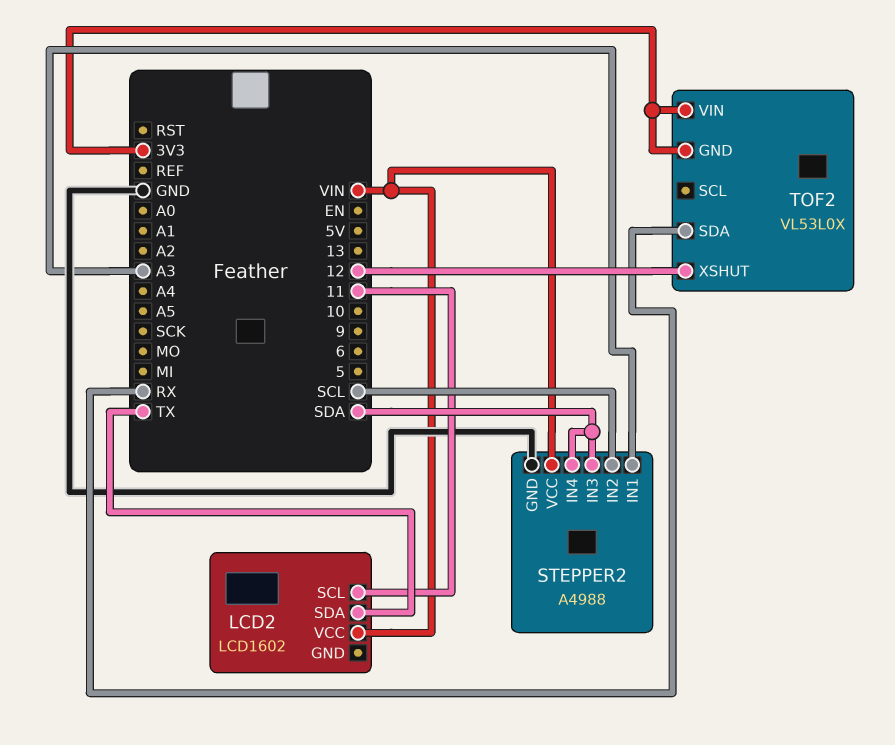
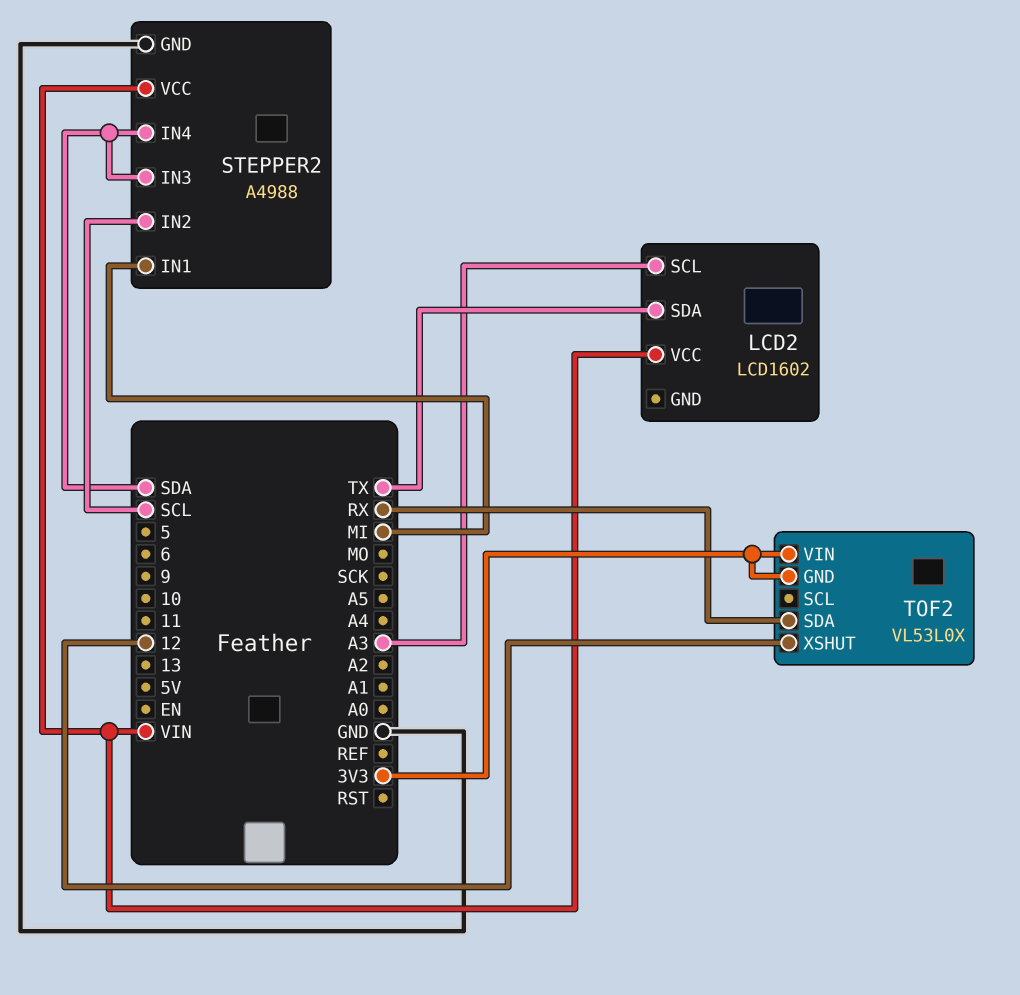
LCD2 pin SCL: 11 -> A3
STEPPER2 pin IN1: A3 -> MI

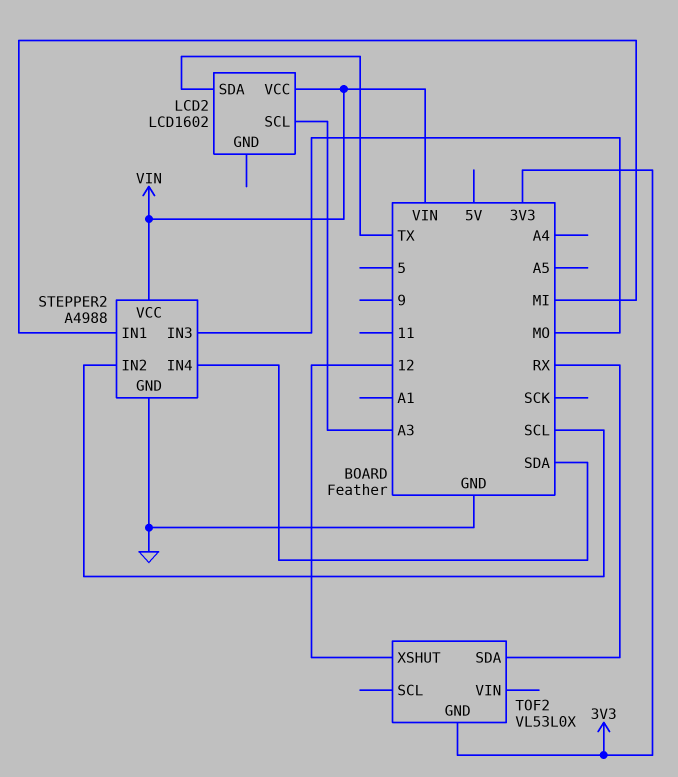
STEPPER2 pin IN3: SDA -> MO
TOF2 pin VIN: 3V3 -> none

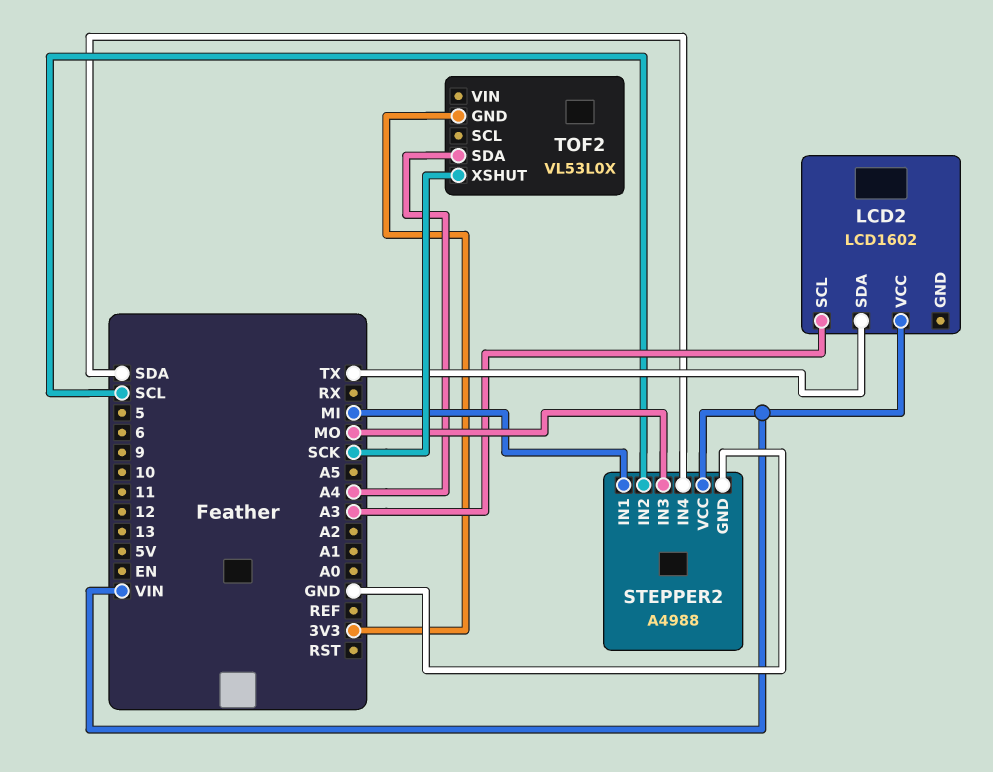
TOF2 pin SDA: RX -> A4
TOF2 pin XSHUT: 12 -> SCK

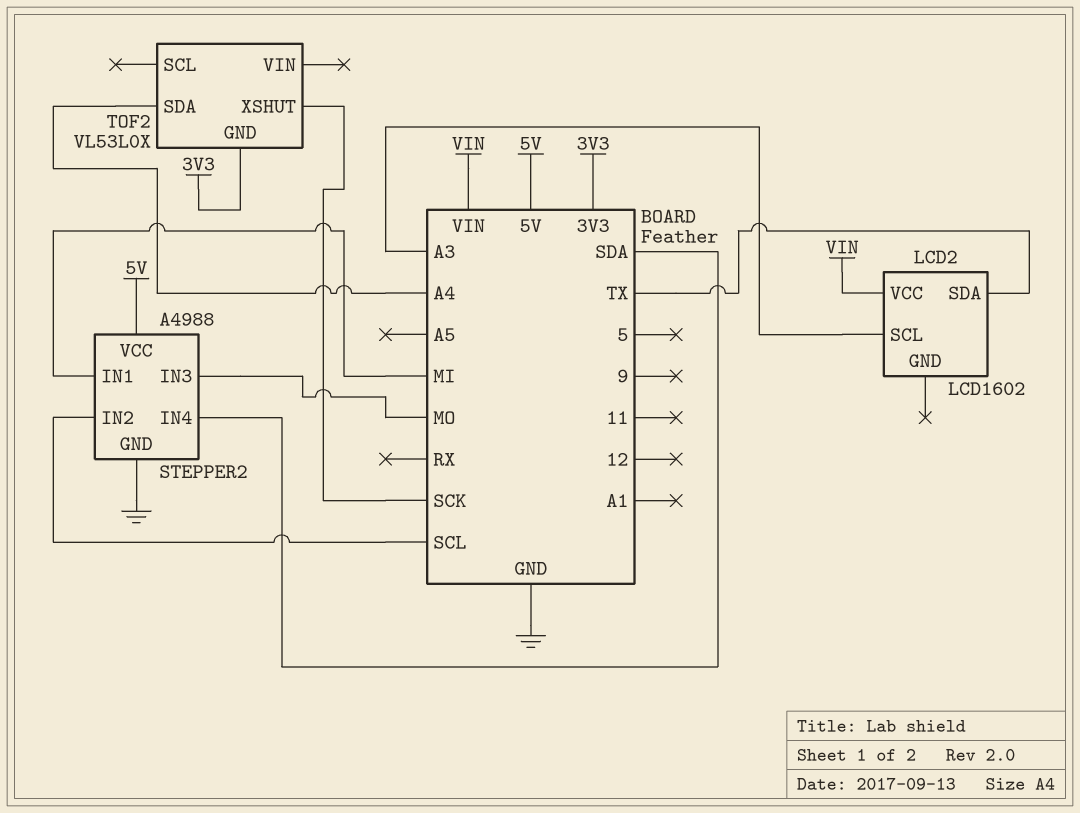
STEPPER2 pin VCC: VIN -> 5V

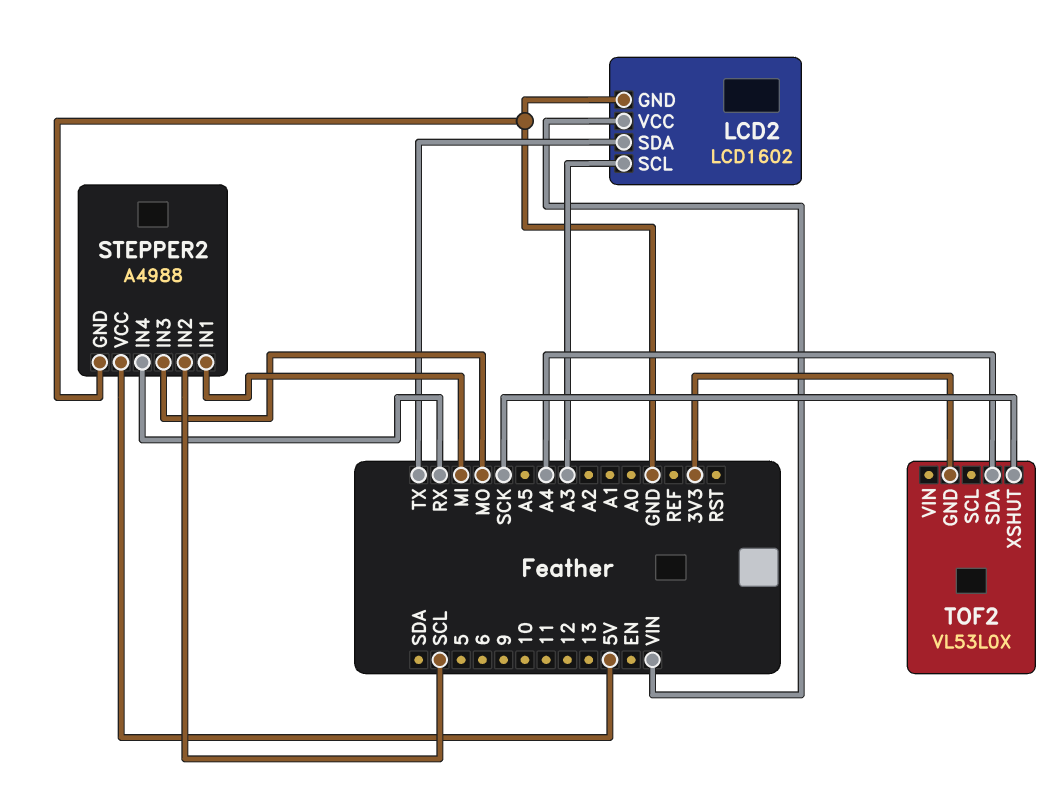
LCD2 pin GND: none -> GND
STEPPER2 pin IN4: SDA -> RX

